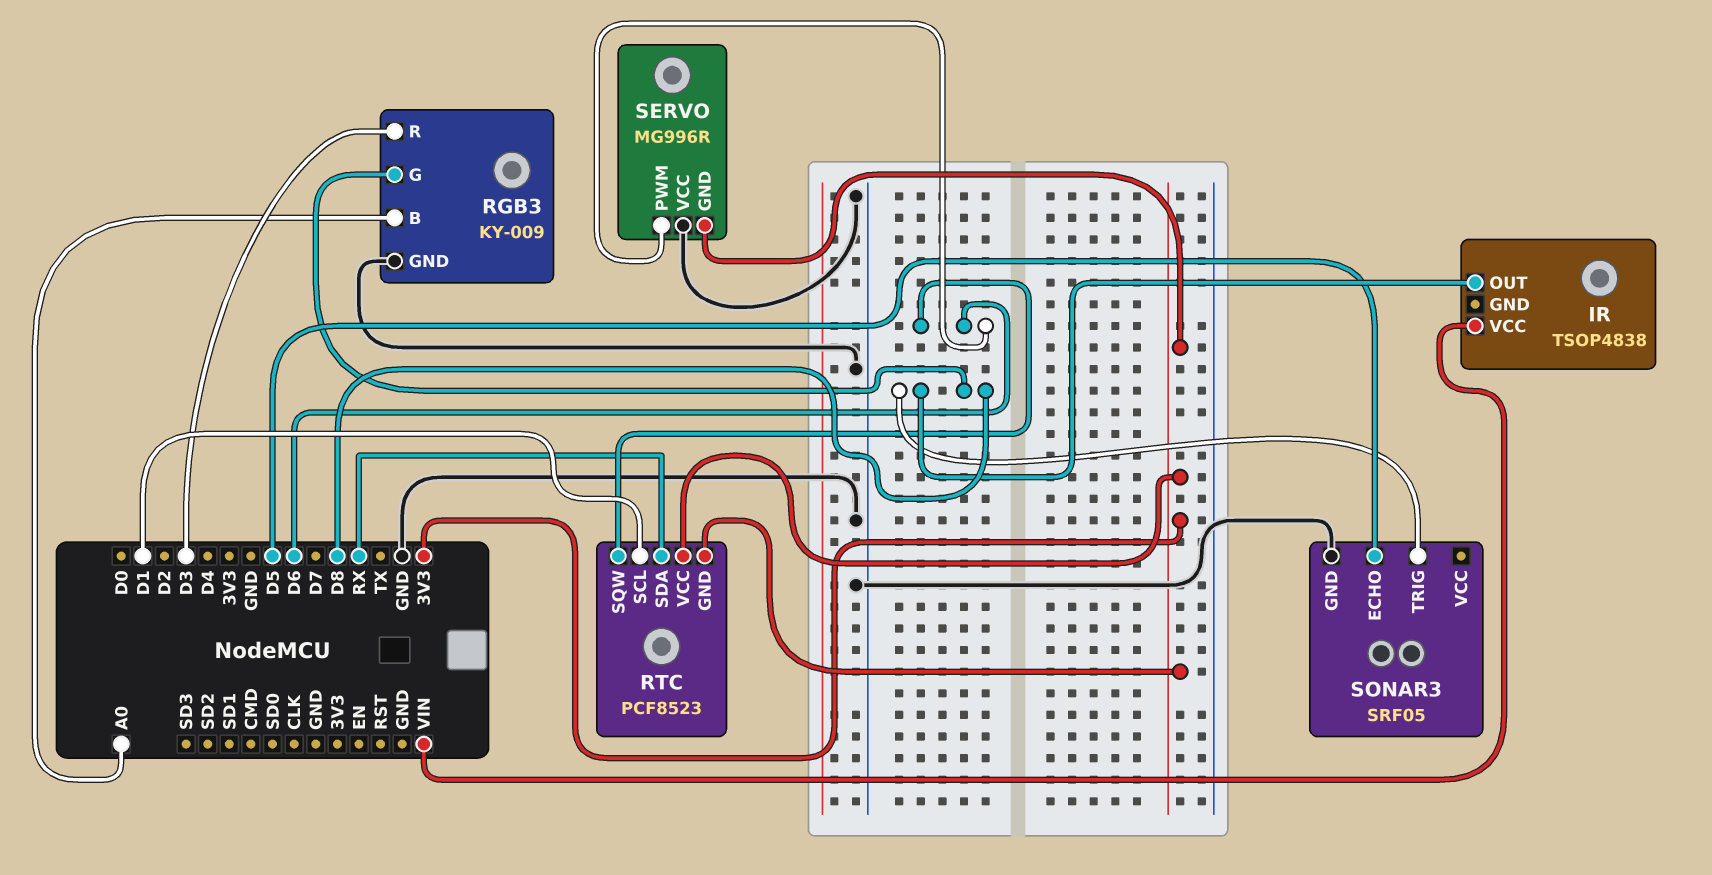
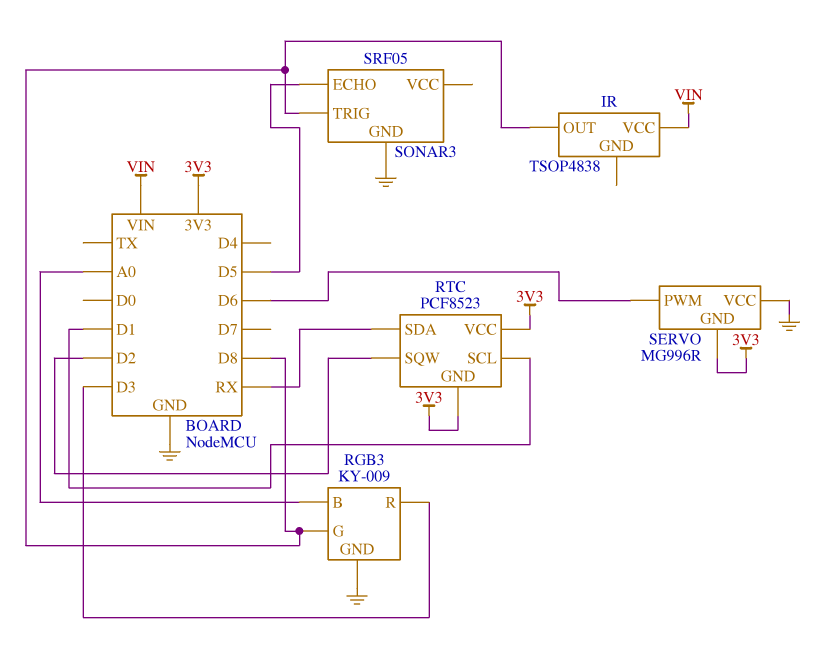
RTC pin SQW: D6 -> D2

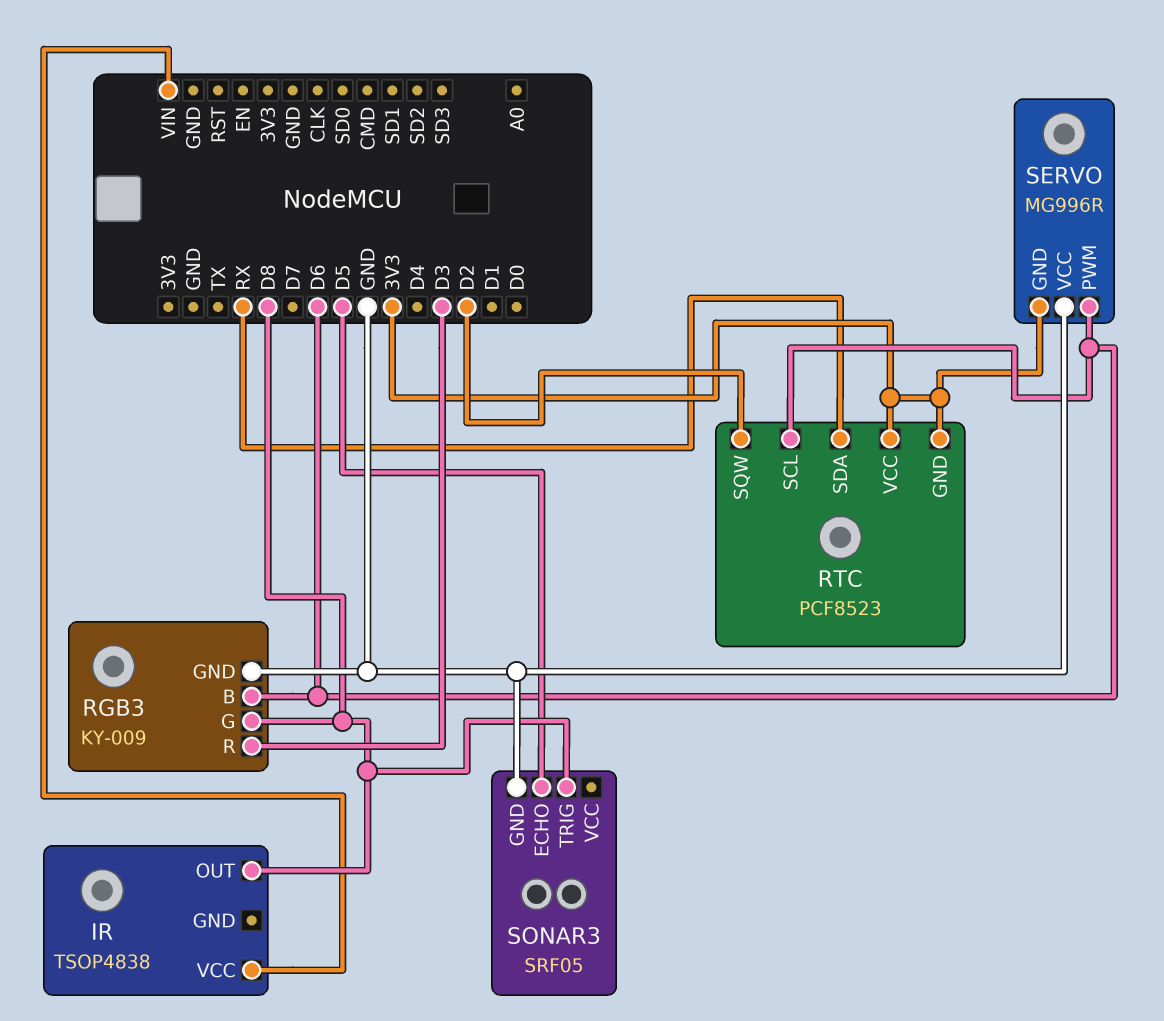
RGB3 pin B: A0 -> D6
RTC pin SCL: D1 -> D6

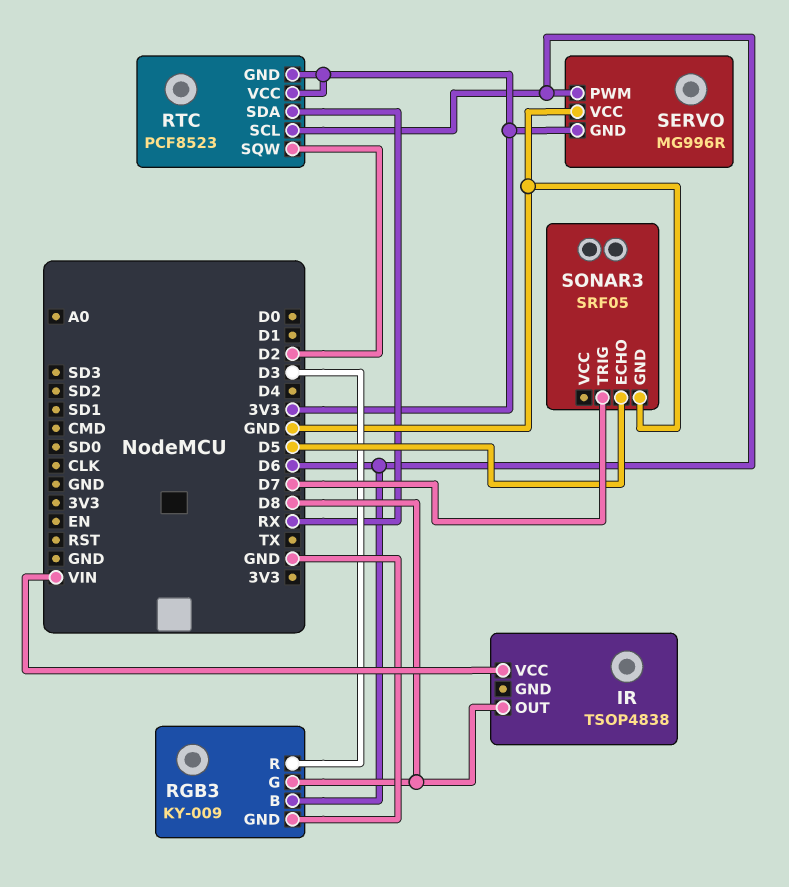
SONAR3 pin TRIG: D8 -> D7

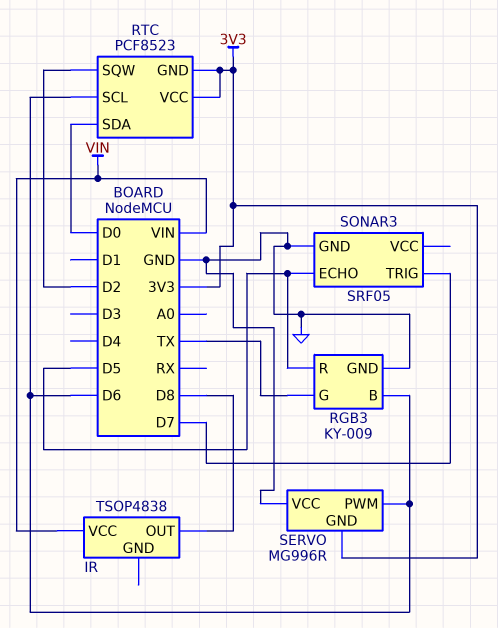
RGB3 pin G: D8 -> TX
RGB3 pin R: D3 -> D5
RTC pin SDA: RX -> D0

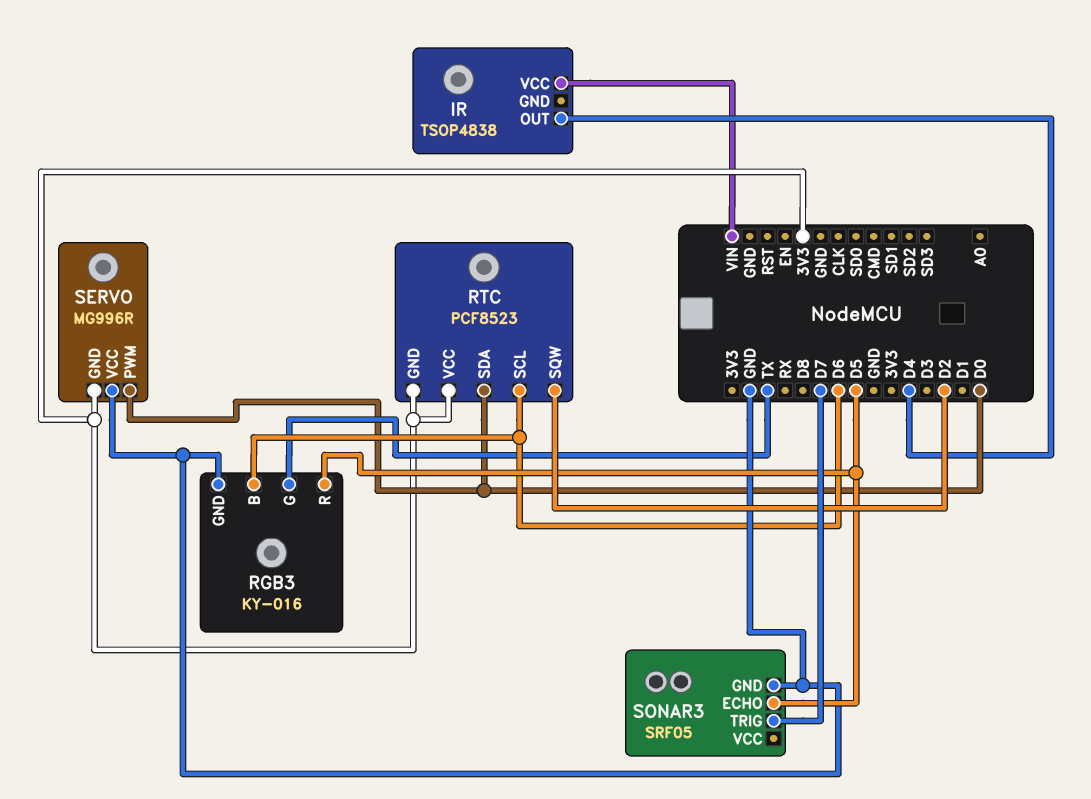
IR pin OUT: D8 -> D4
RGB3: KY-009 -> KY-016
SERVO pin PWM: D6 -> D0

